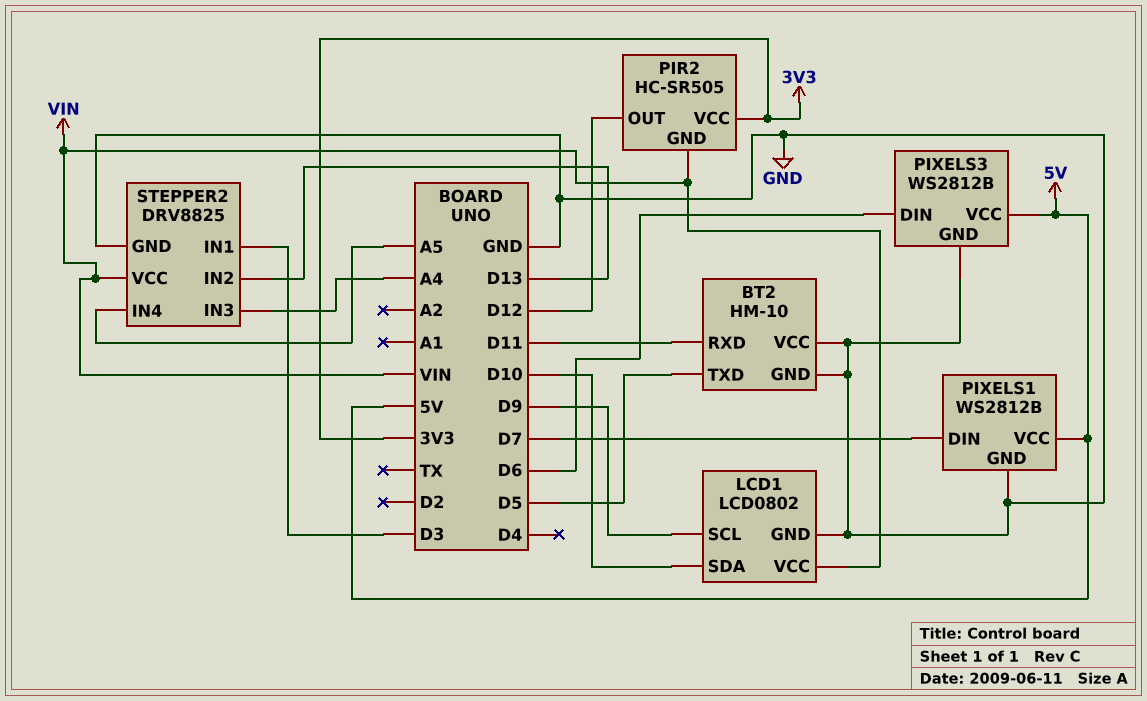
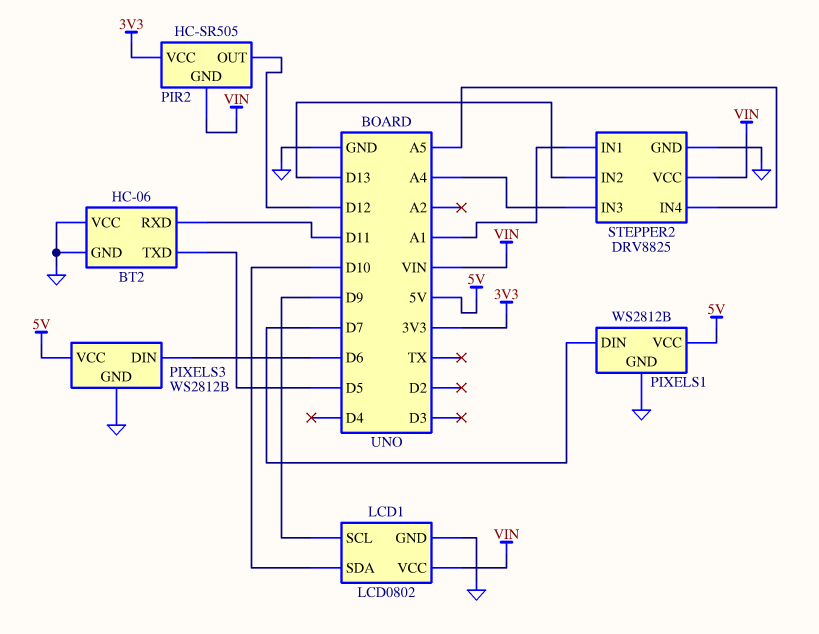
BT2: HM-10 -> HC-06
STEPPER2 pin IN1: D3 -> A1

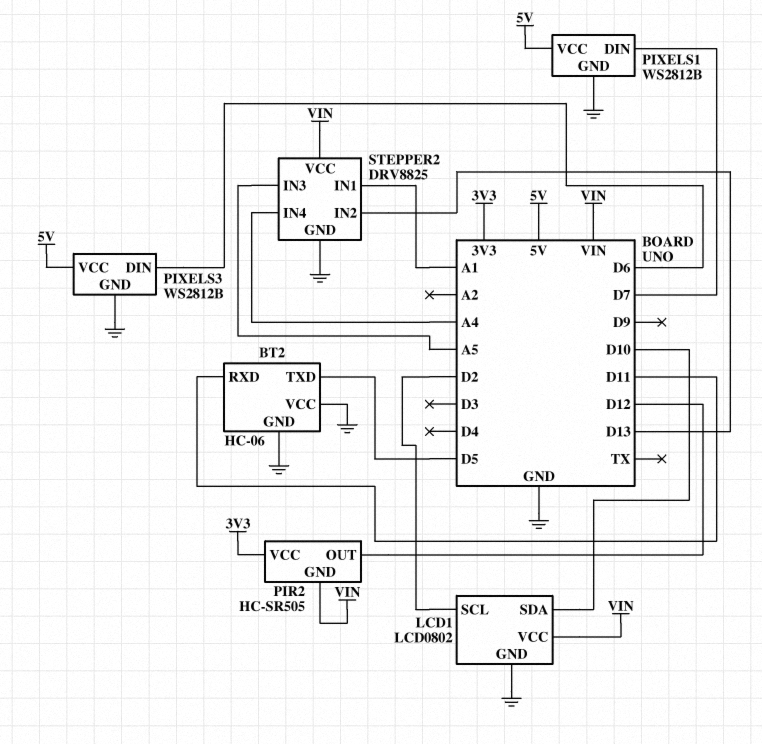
LCD1 pin SCL: D9 -> D2
STEPPER2 pin IN3: A4 -> A5
STEPPER2 pin IN4: A5 -> A4

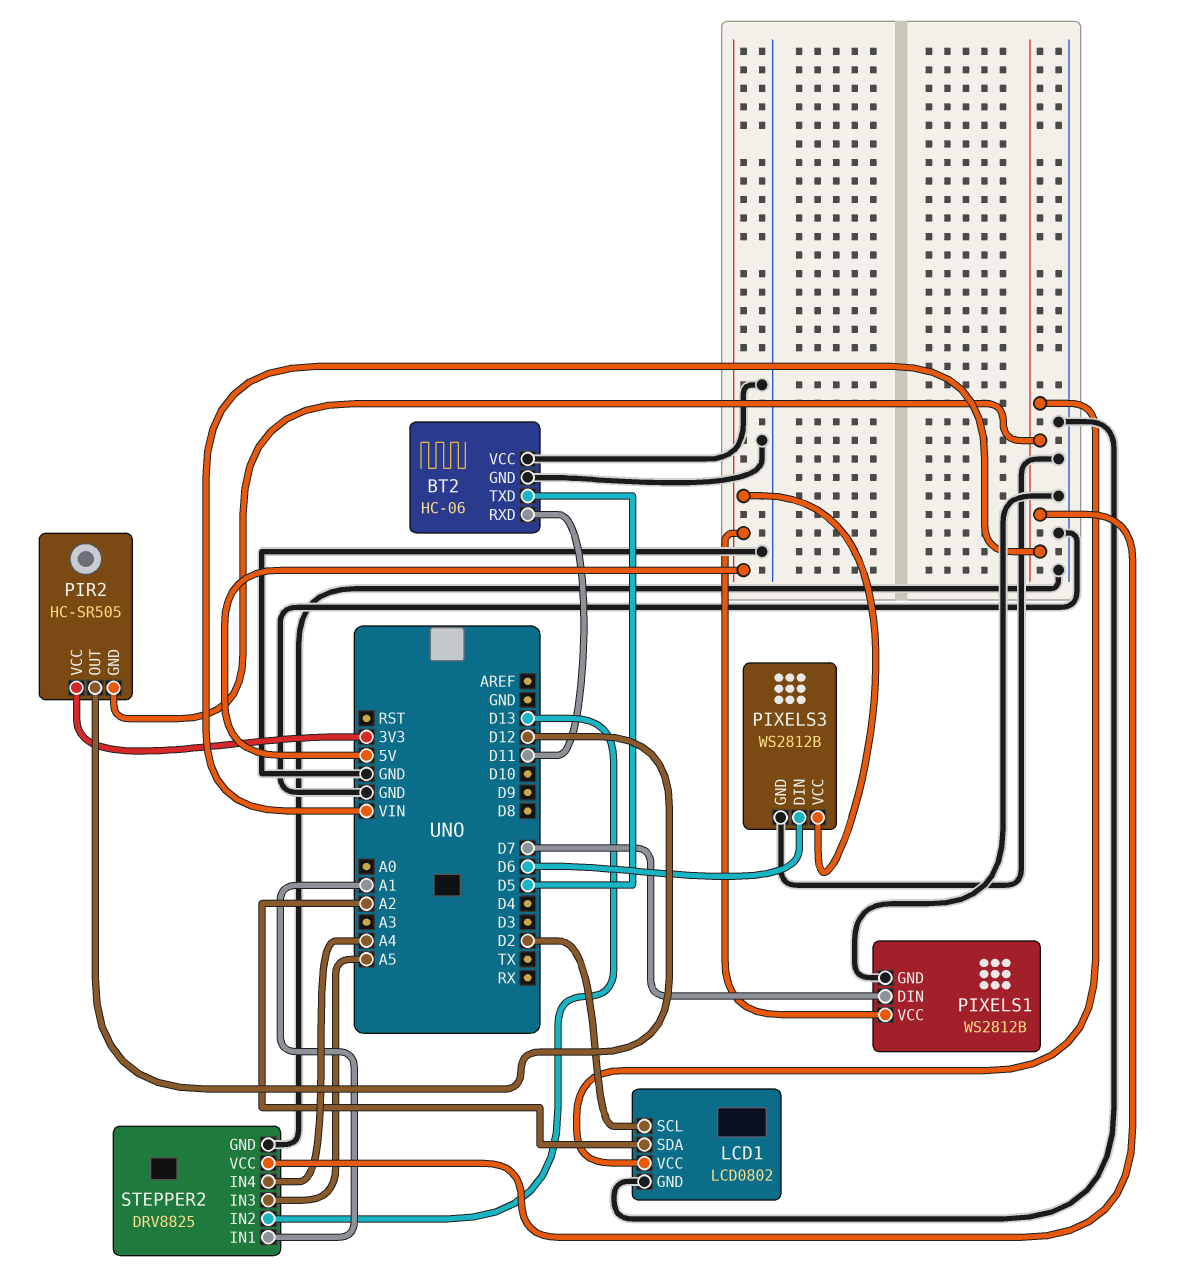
LCD1 pin SDA: D10 -> A2

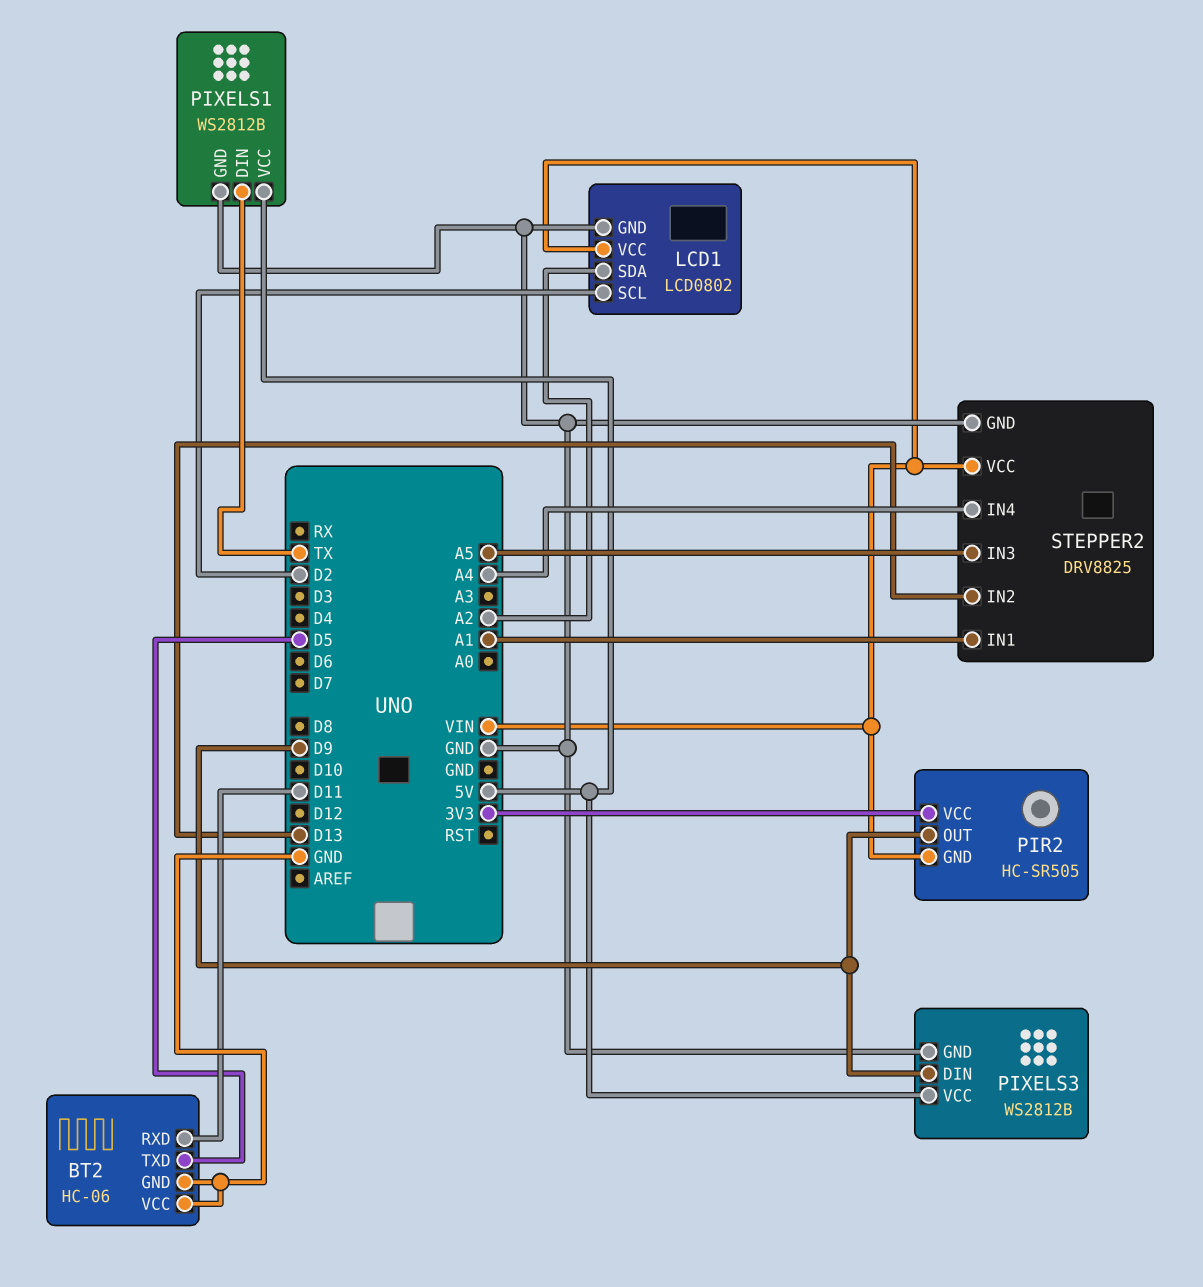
PIR2 pin OUT: D12 -> D9
PIXELS1 pin DIN: D7 -> TX
PIXELS3 pin DIN: D6 -> D9

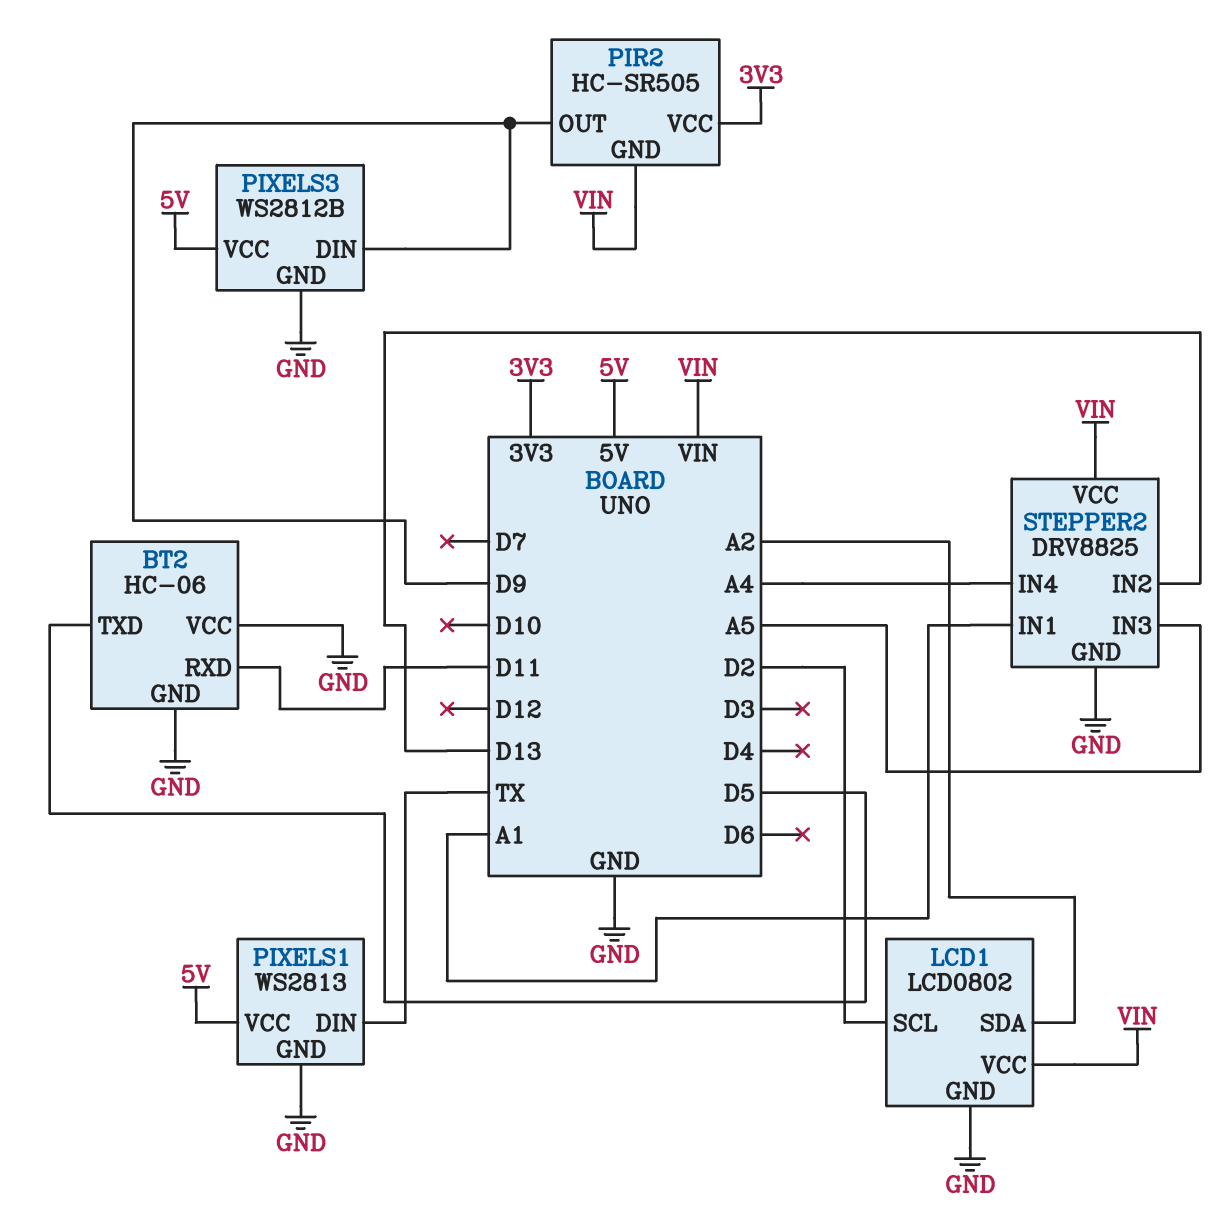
PIXELS1: WS2812B -> WS2813

